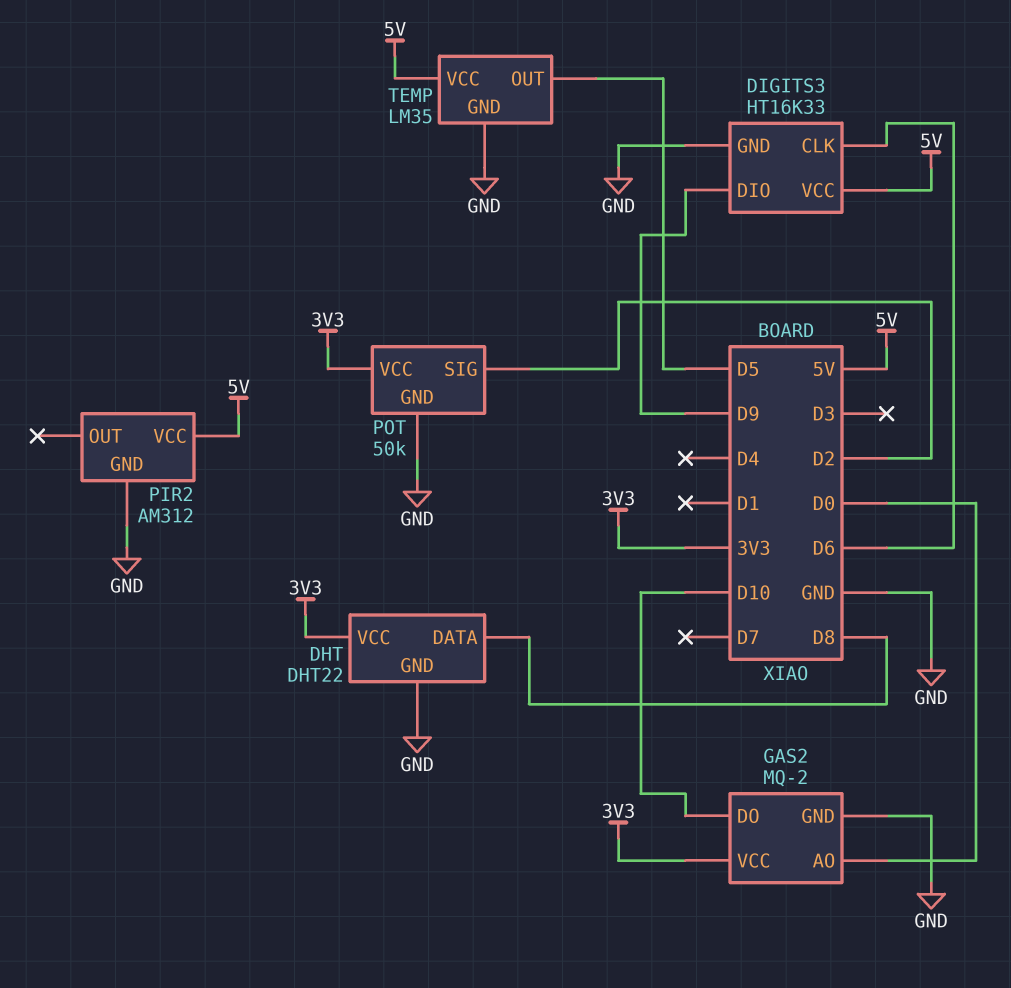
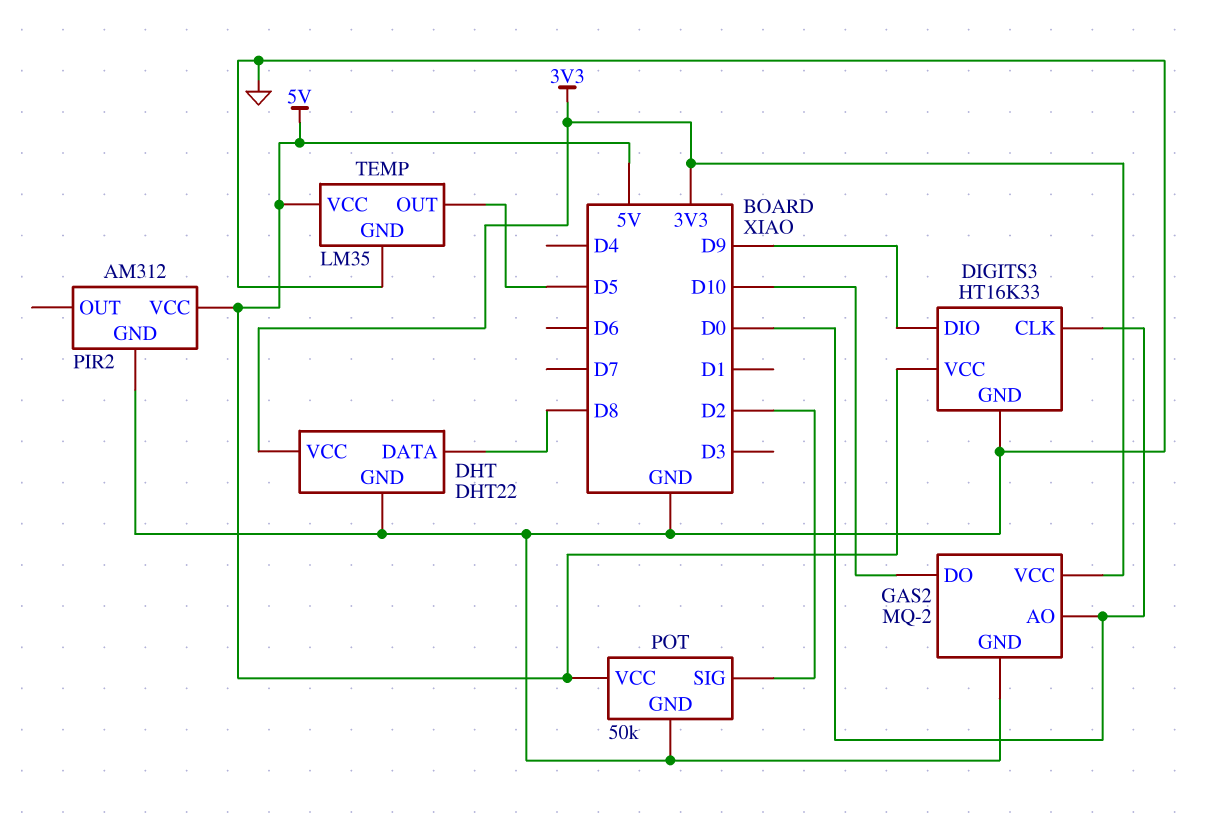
DIGITS3 pin CLK: D6 -> D0
POT pin VCC: 3V3 -> 5V

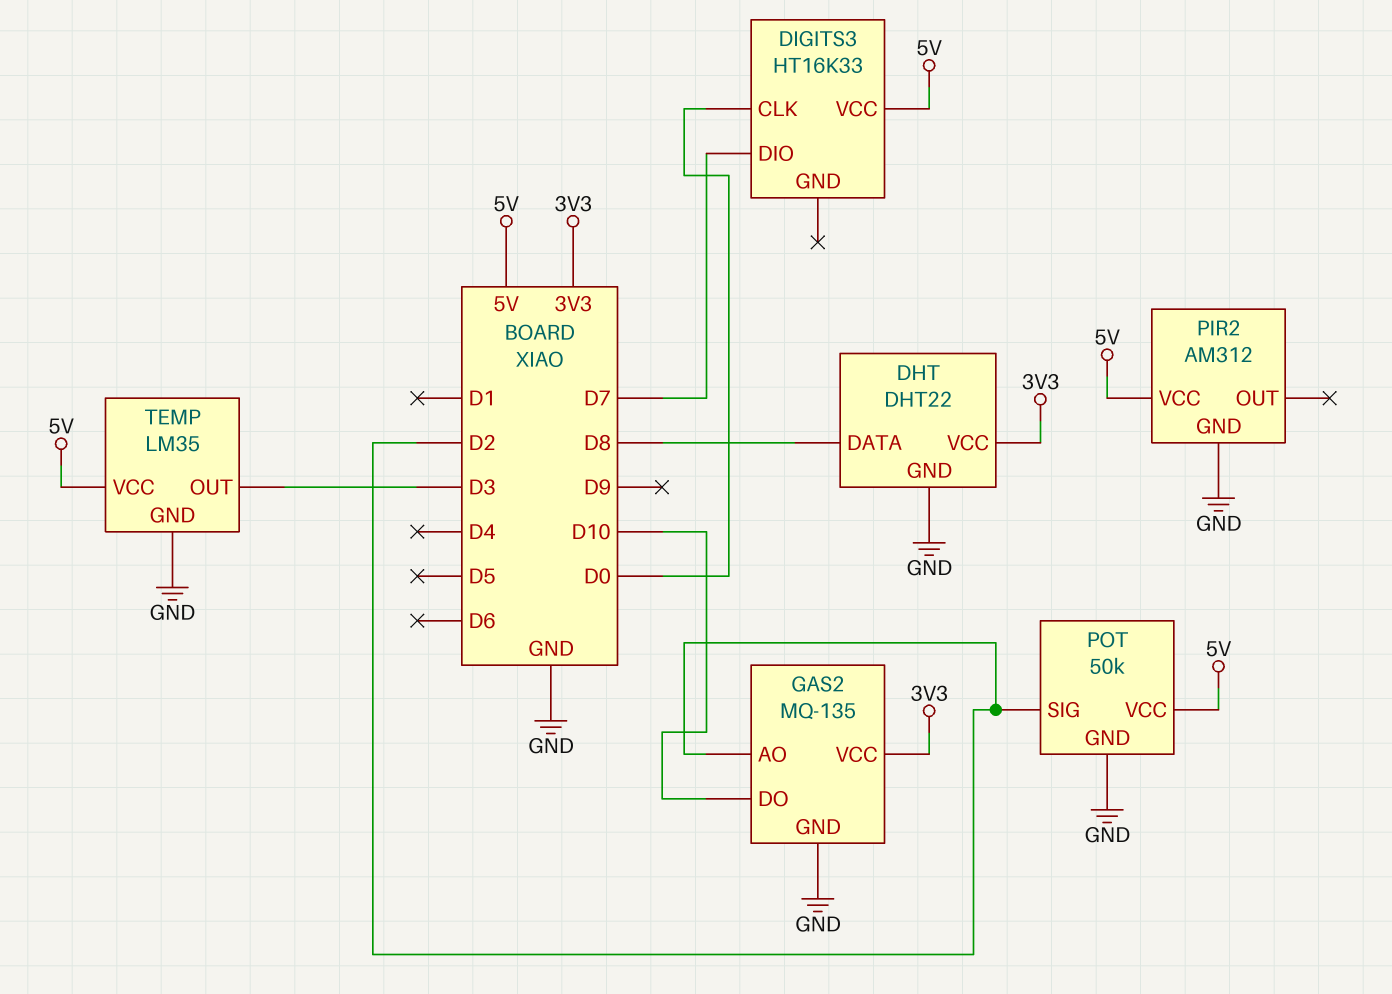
DIGITS3 pin DIO: D9 -> D7
DIGITS3 pin GND: GND -> none
GAS2: MQ-2 -> MQ-135
GAS2 pin AO: D0 -> D2
TEMP pin OUT: D5 -> D3

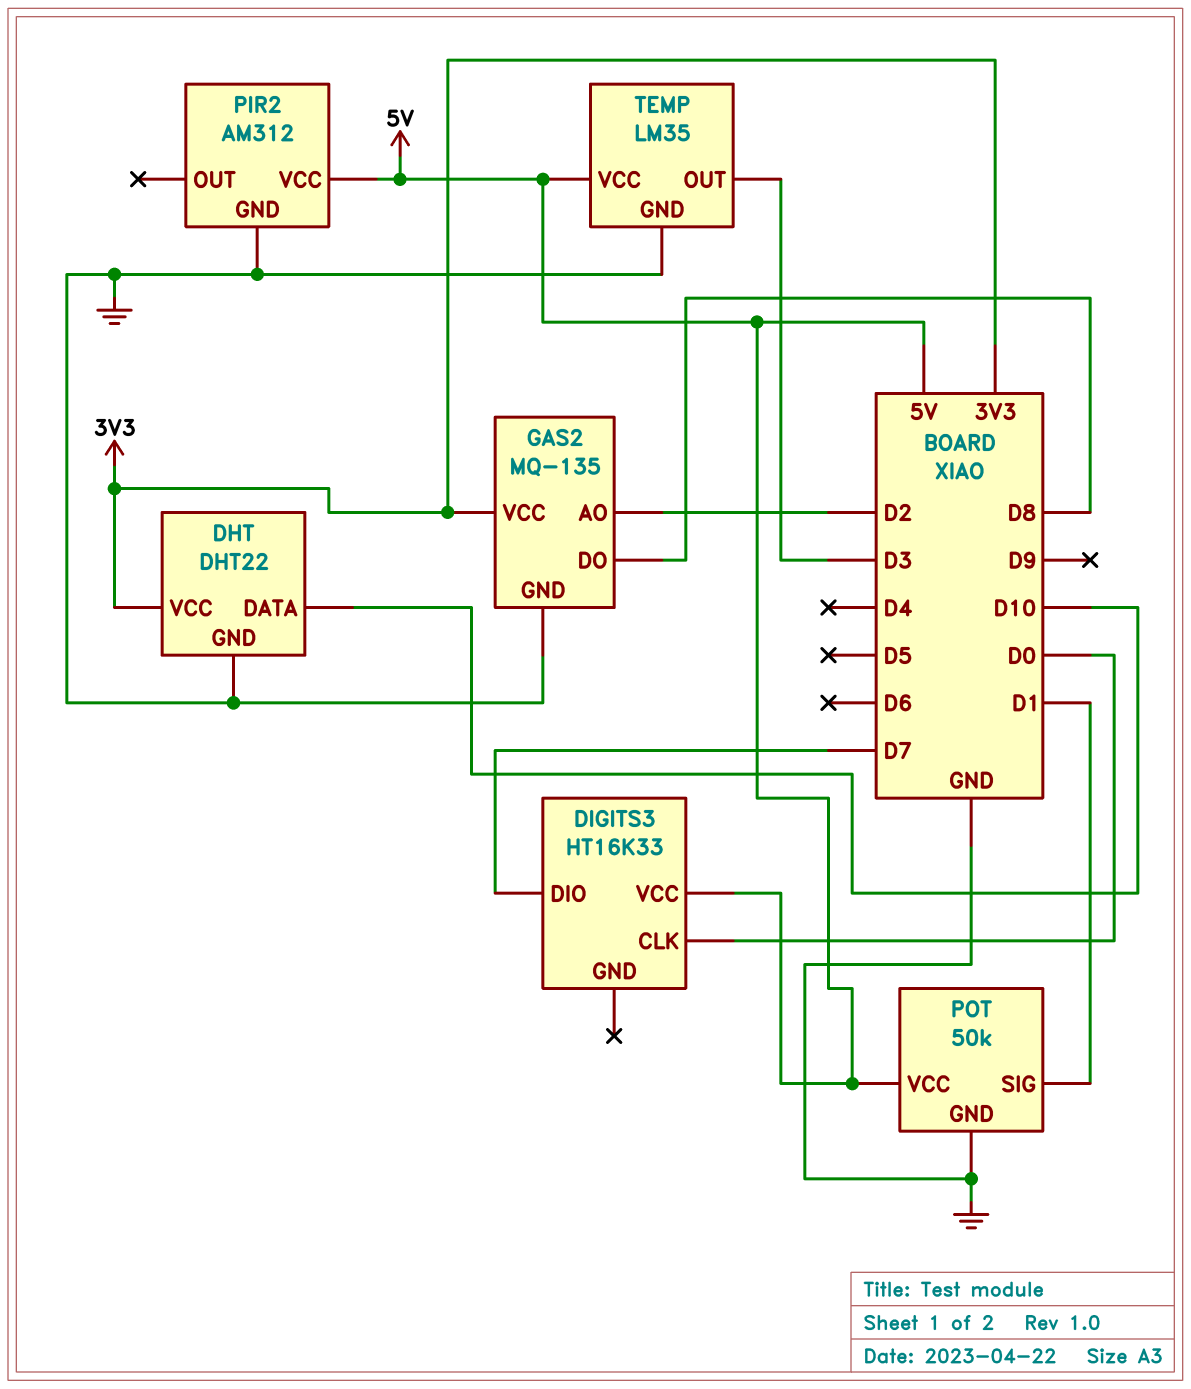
DHT pin DATA: D8 -> D10
GAS2 pin DO: D10 -> D8
POT pin SIG: D2 -> D1

